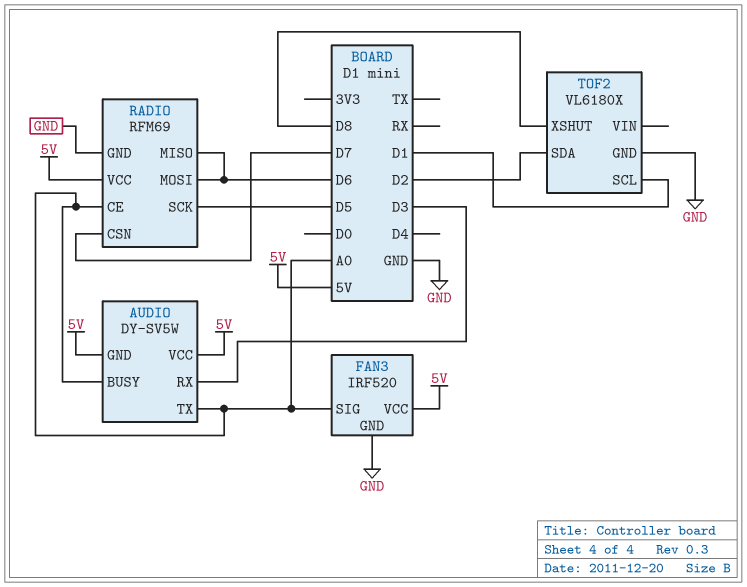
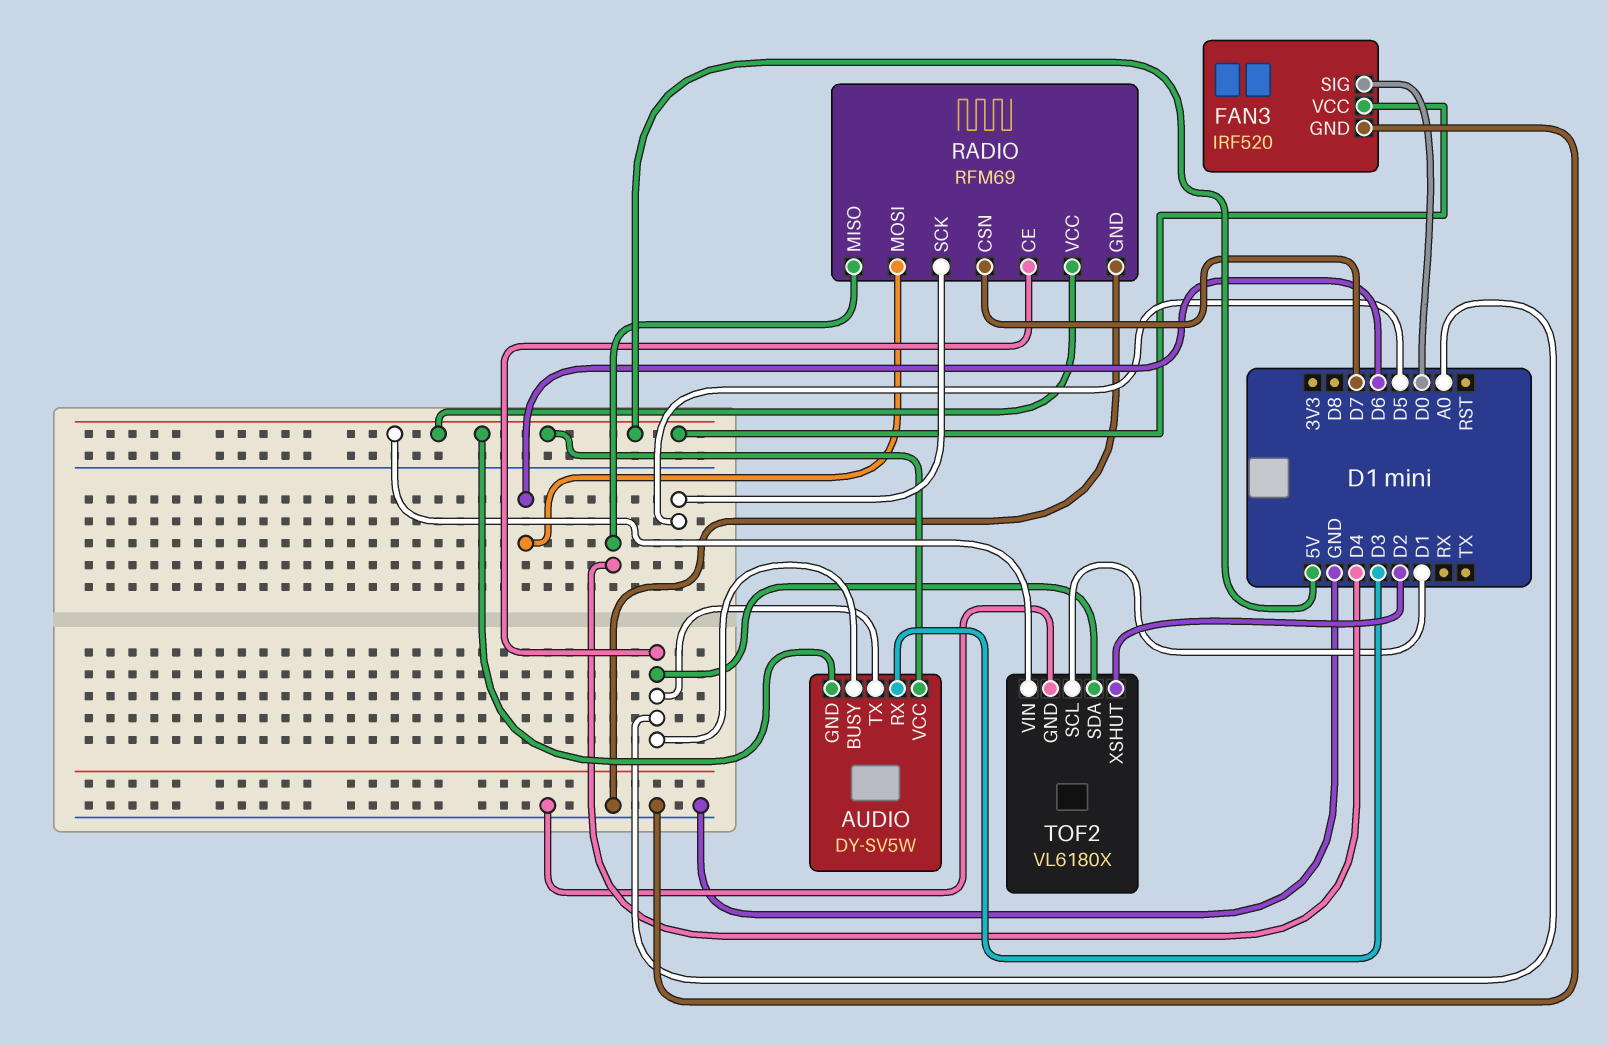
FAN3 pin SIG: A0 -> D0
RADIO pin MISO: D6 -> D4
TOF2 pin SDA: D2 -> A0
TOF2 pin VIN: none -> 5V
TOF2 pin XSHUT: D8 -> D2

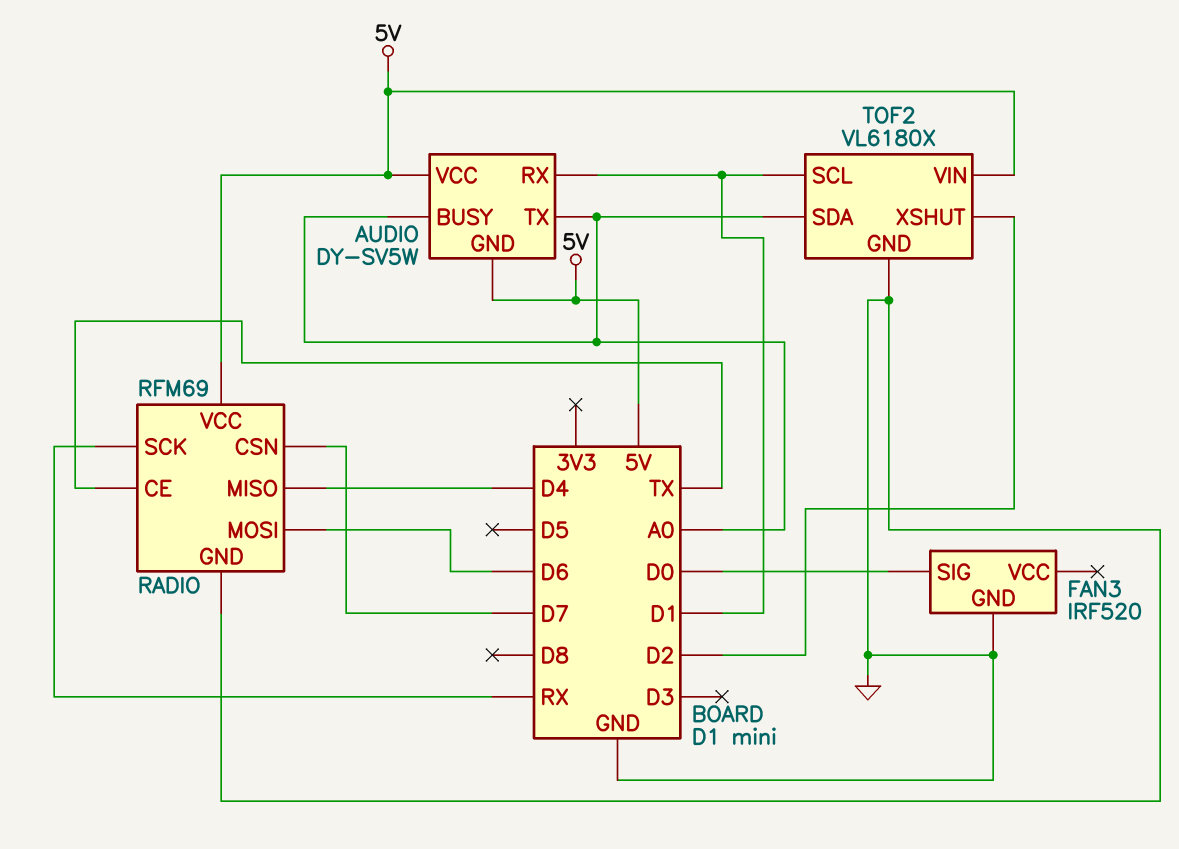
AUDIO pin RX: D3 -> D1
FAN3 pin VCC: 5V -> none
RADIO pin CE: A0 -> TX
RADIO pin SCK: D5 -> RX

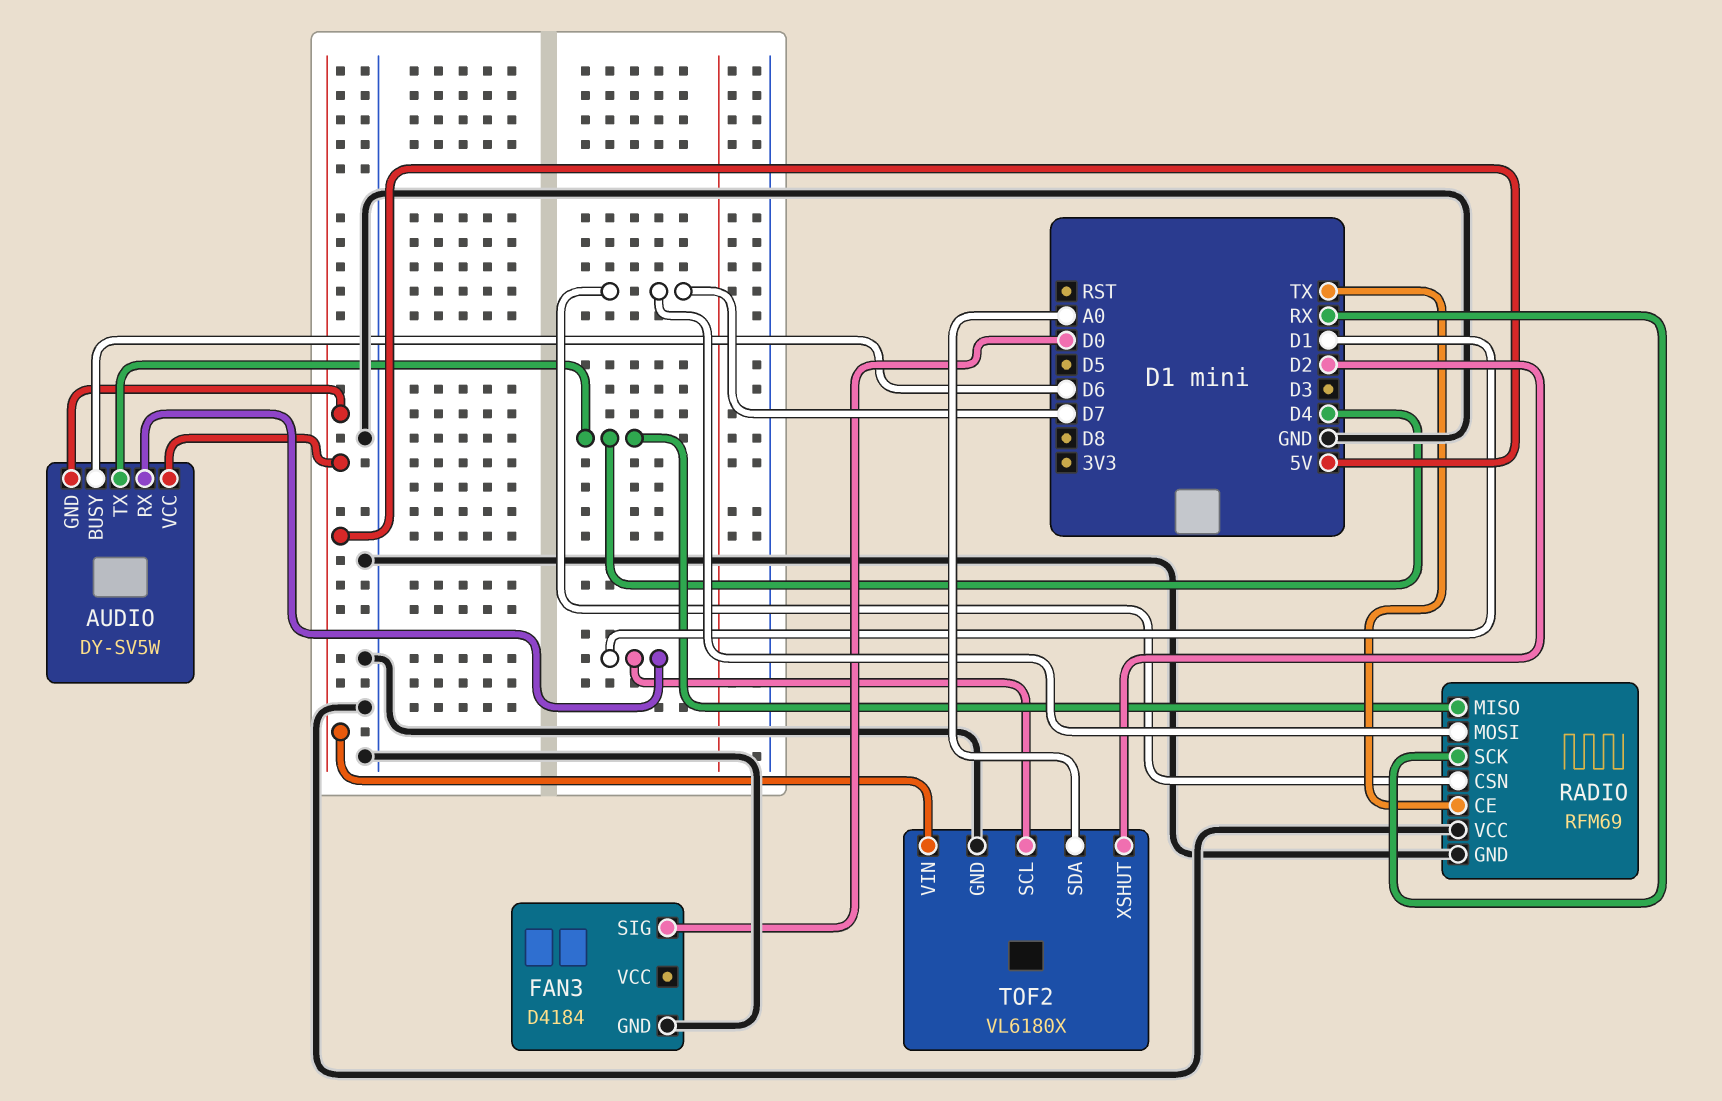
AUDIO pin BUSY: A0 -> D6
AUDIO pin TX: A0 -> D4
FAN3: IRF520 -> D4184
RADIO pin MOSI: D6 -> D7
RADIO pin VCC: 5V -> GND

